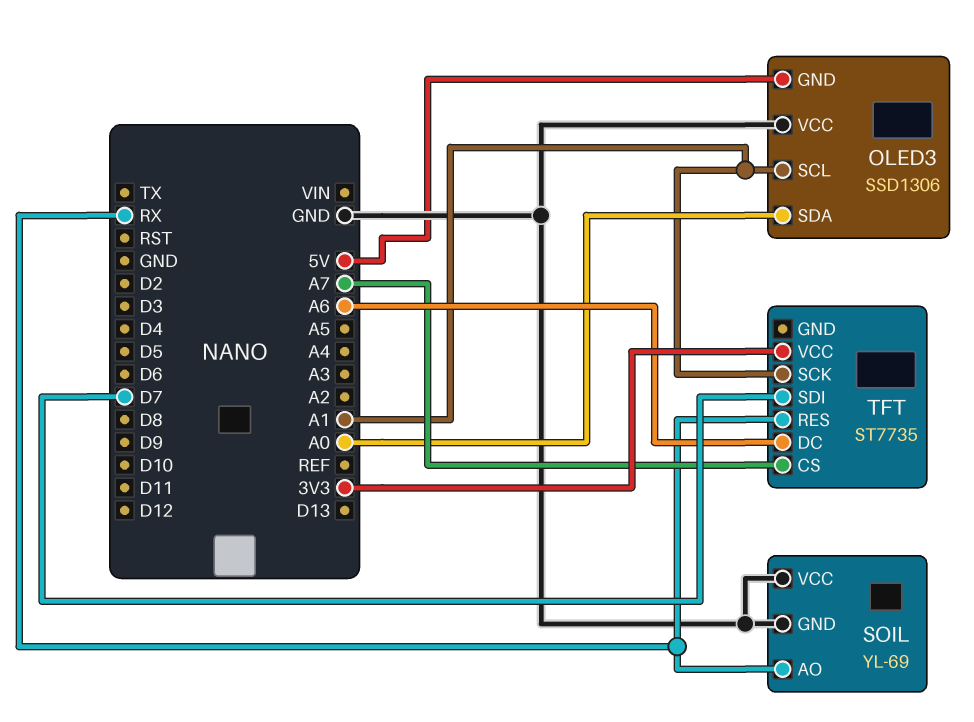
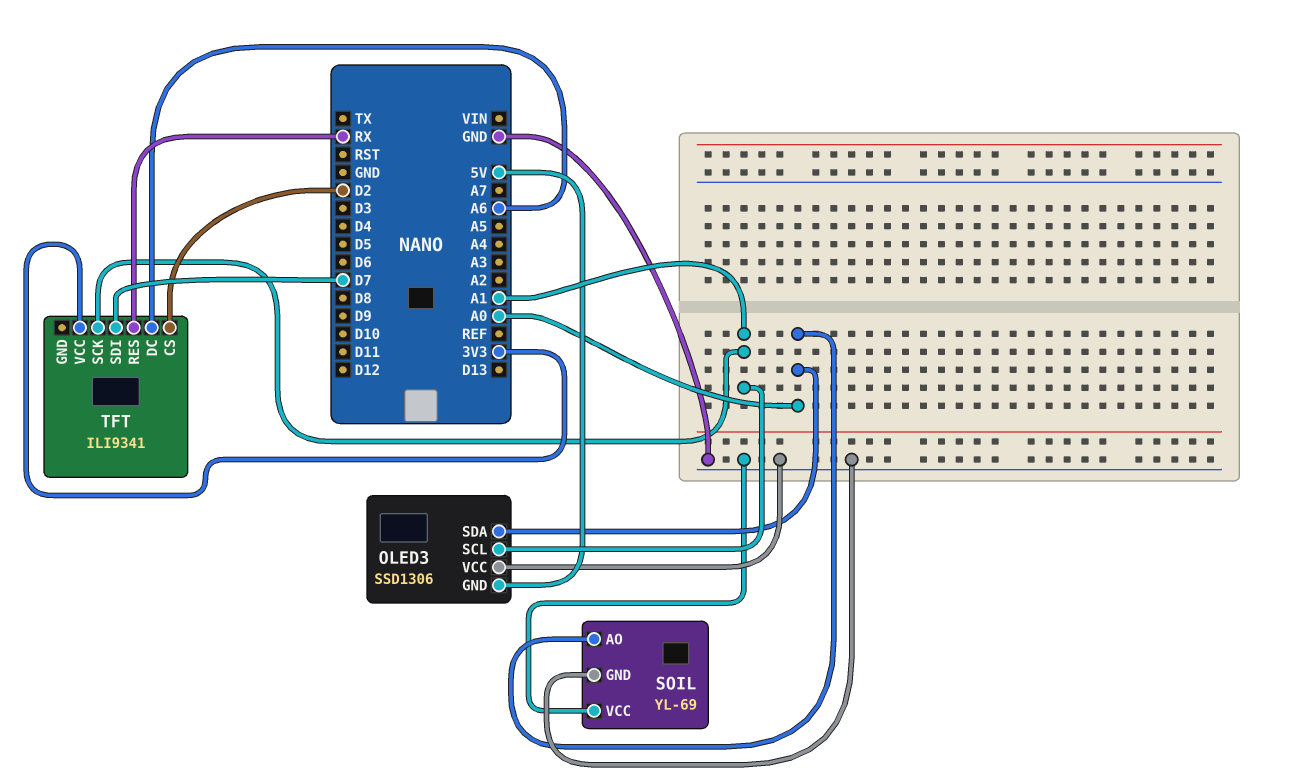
SOIL pin AO: RX -> A0
TFT: ST7735 -> ILI9341
TFT pin CS: A7 -> D2

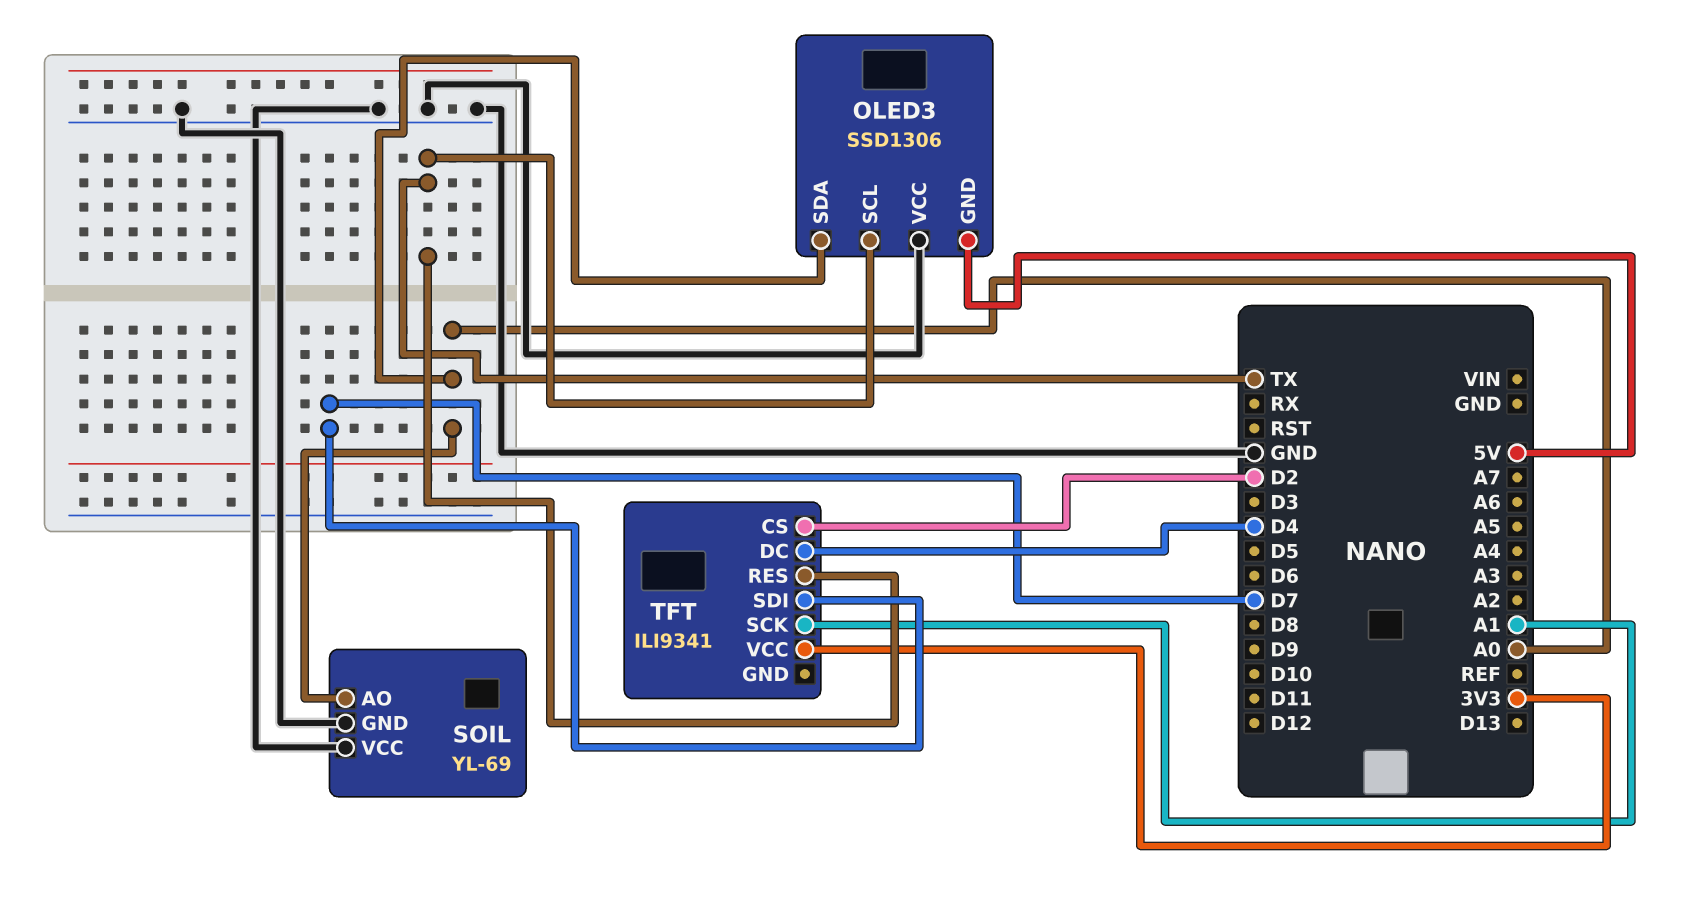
OLED3 pin SCL: A1 -> TX
TFT pin DC: A6 -> D4
TFT pin RES: RX -> TX

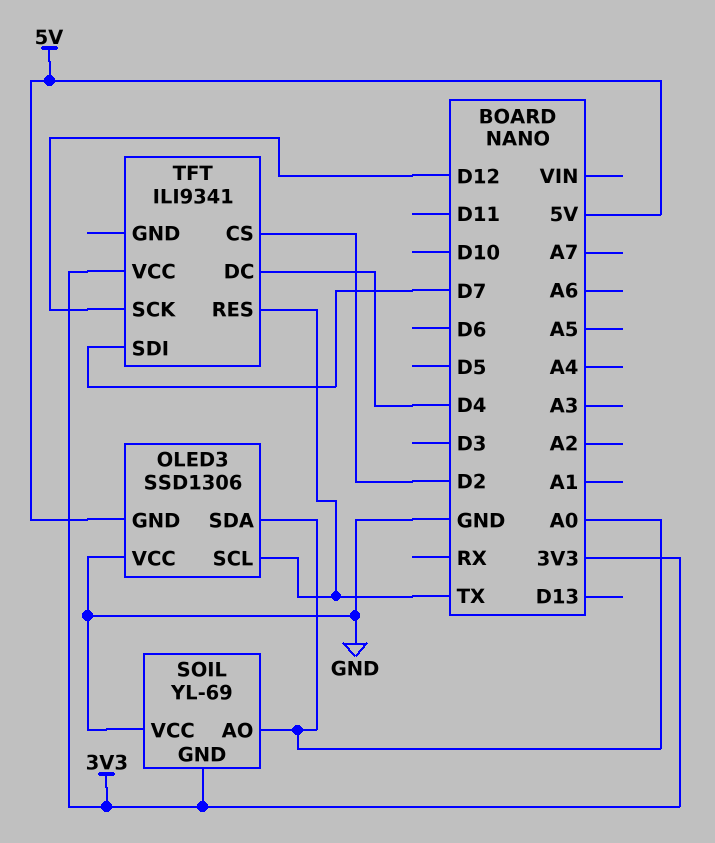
SOIL pin GND: GND -> 3V3
TFT pin SCK: A1 -> D12

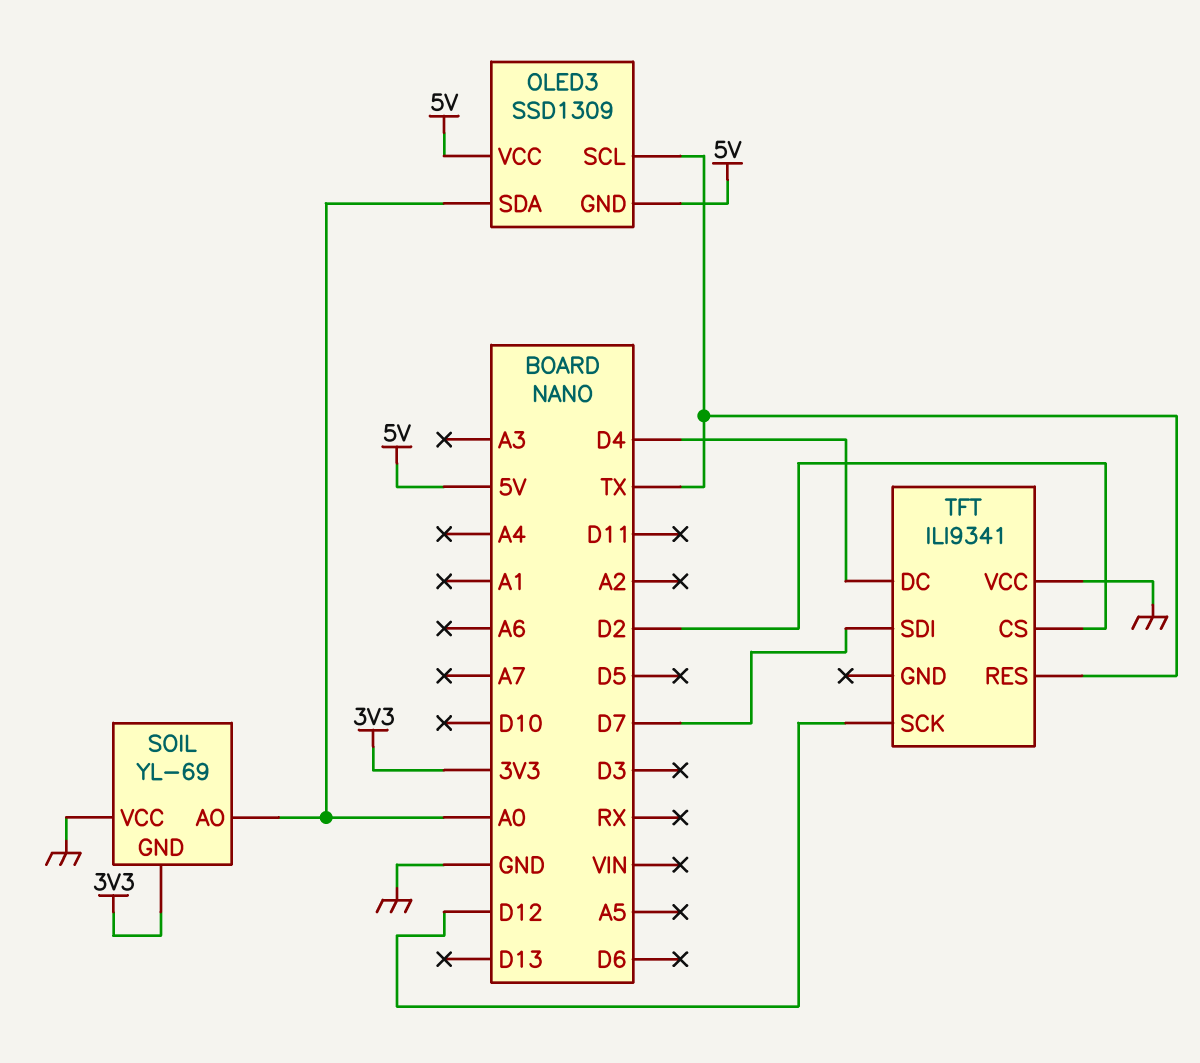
OLED3: SSD1306 -> SSD1309
OLED3 pin VCC: GND -> 5V
TFT pin VCC: 3V3 -> GND

